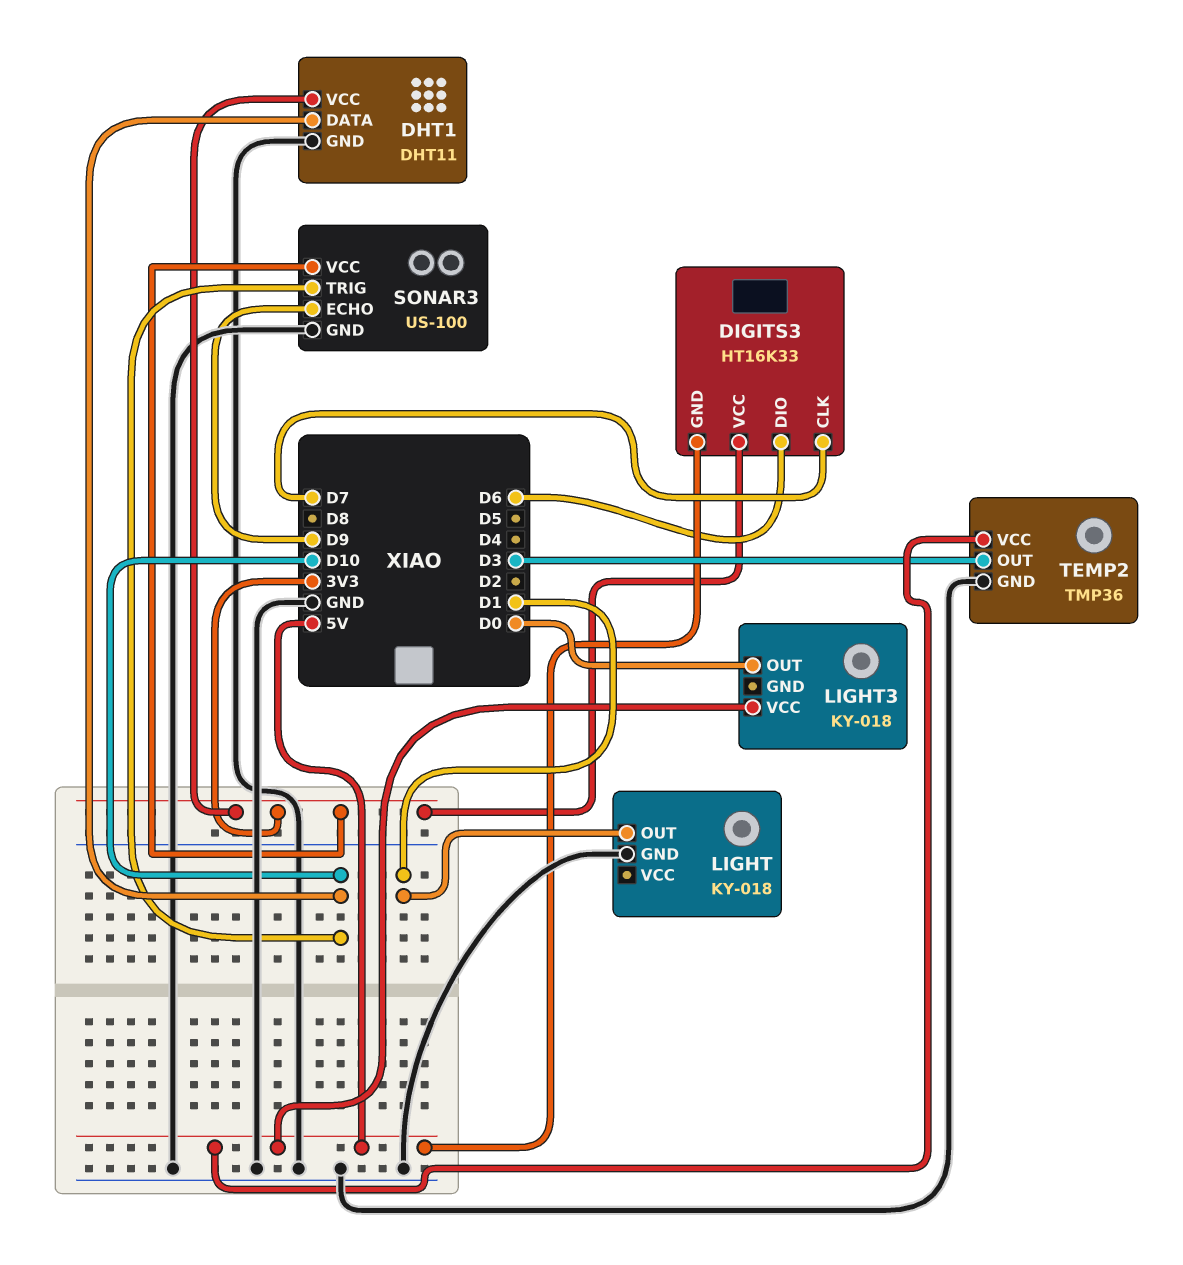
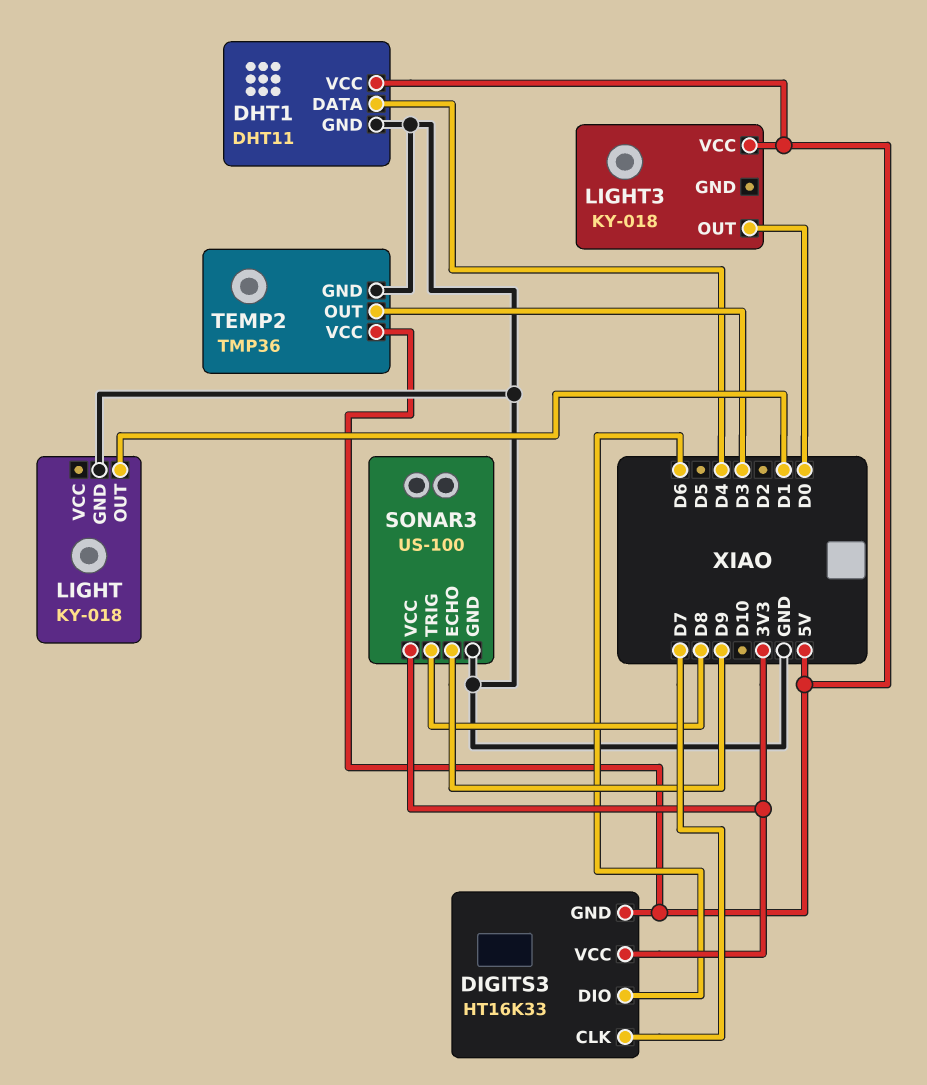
DHT1 pin DATA: D10 -> D4
DHT1 pin VCC: 3V3 -> 5V
SONAR3 pin TRIG: D10 -> D8

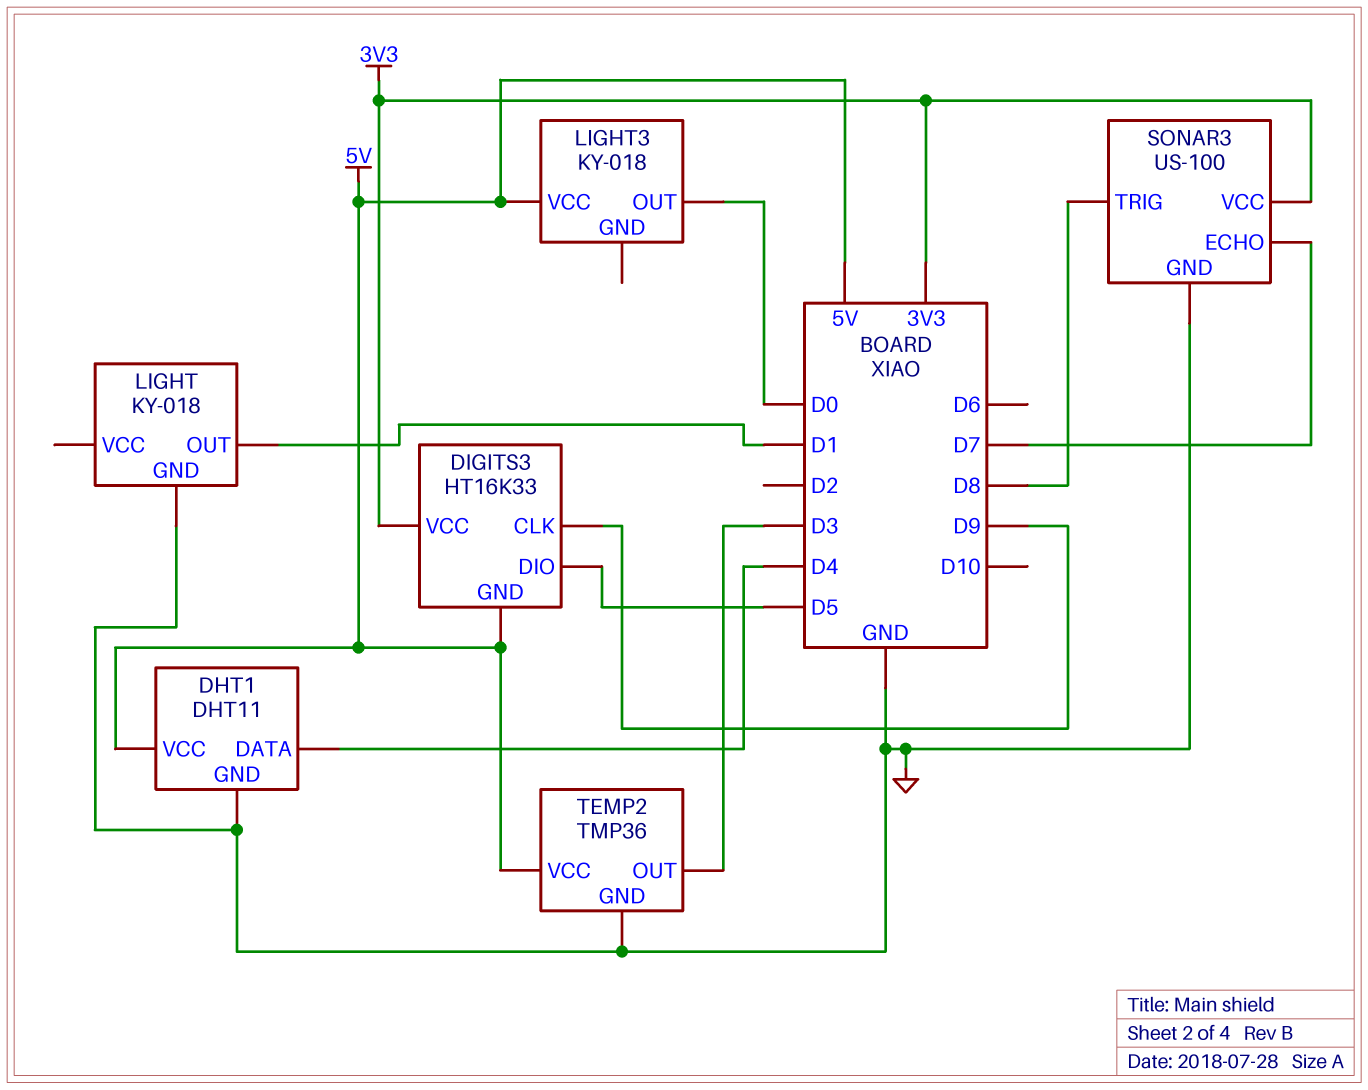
DIGITS3 pin CLK: D7 -> D9
DIGITS3 pin DIO: D6 -> D5
SONAR3 pin ECHO: D9 -> D7

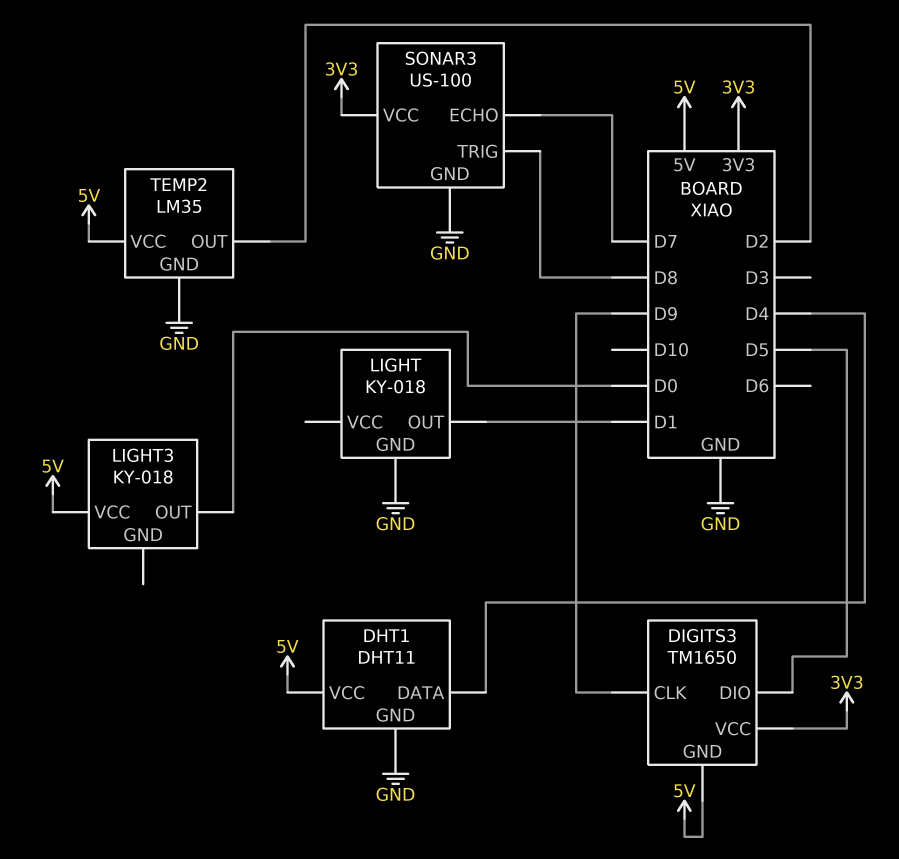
DIGITS3: HT16K33 -> TM1650
TEMP2: TMP36 -> LM35
TEMP2 pin OUT: D3 -> D2

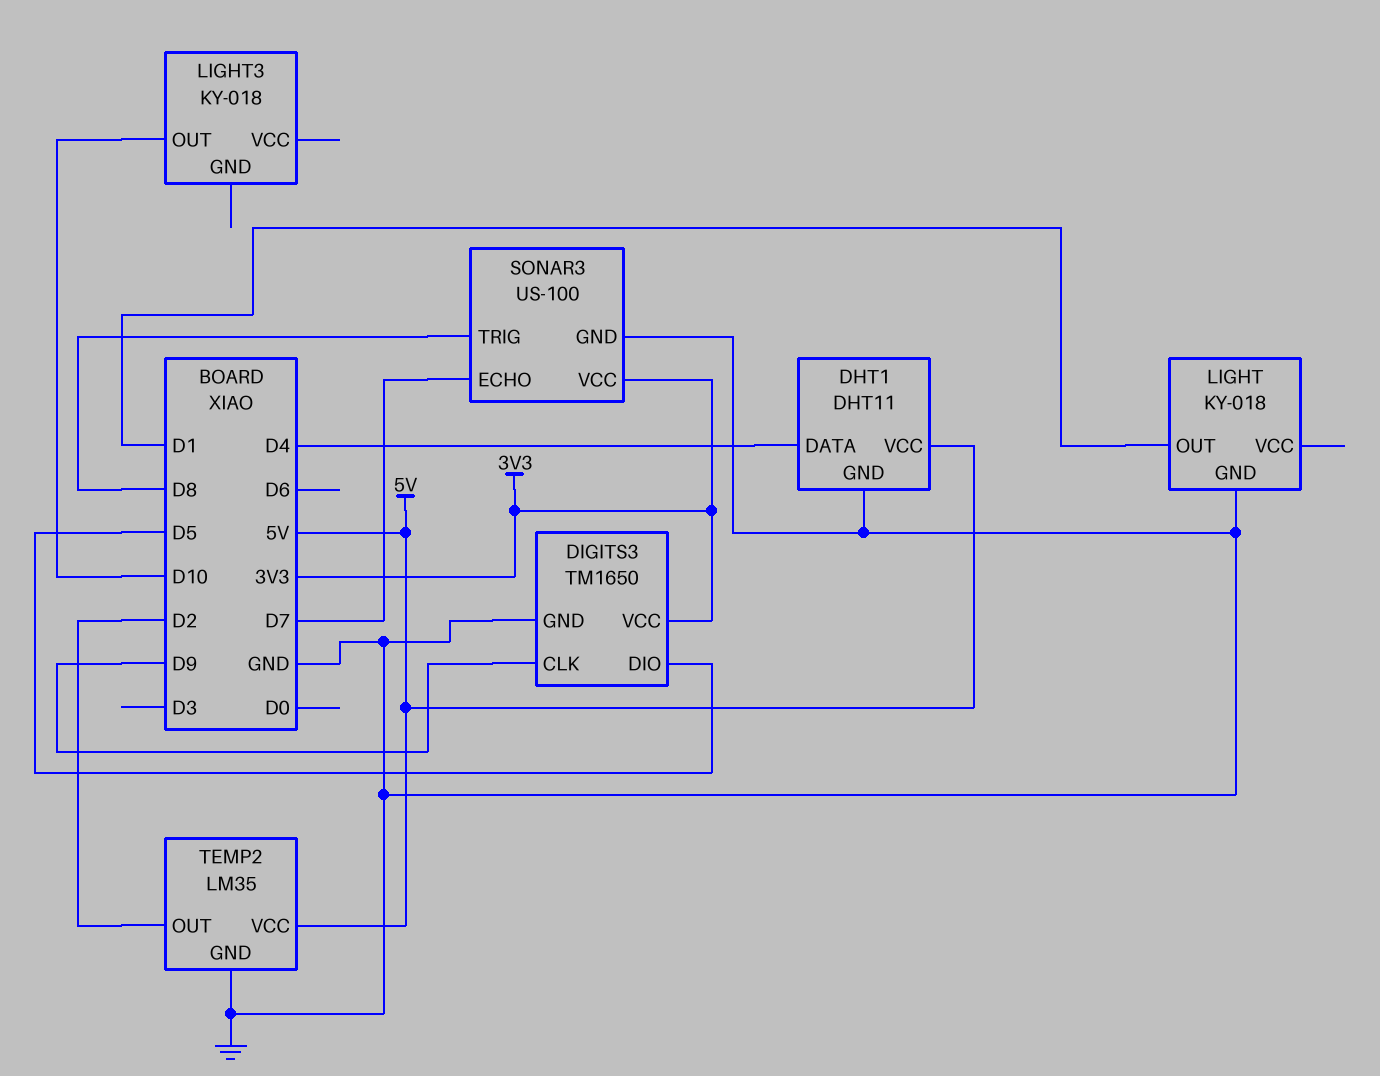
DIGITS3 pin GND: 5V -> GND
LIGHT3 pin OUT: D0 -> D10
LIGHT3 pin VCC: 5V -> none

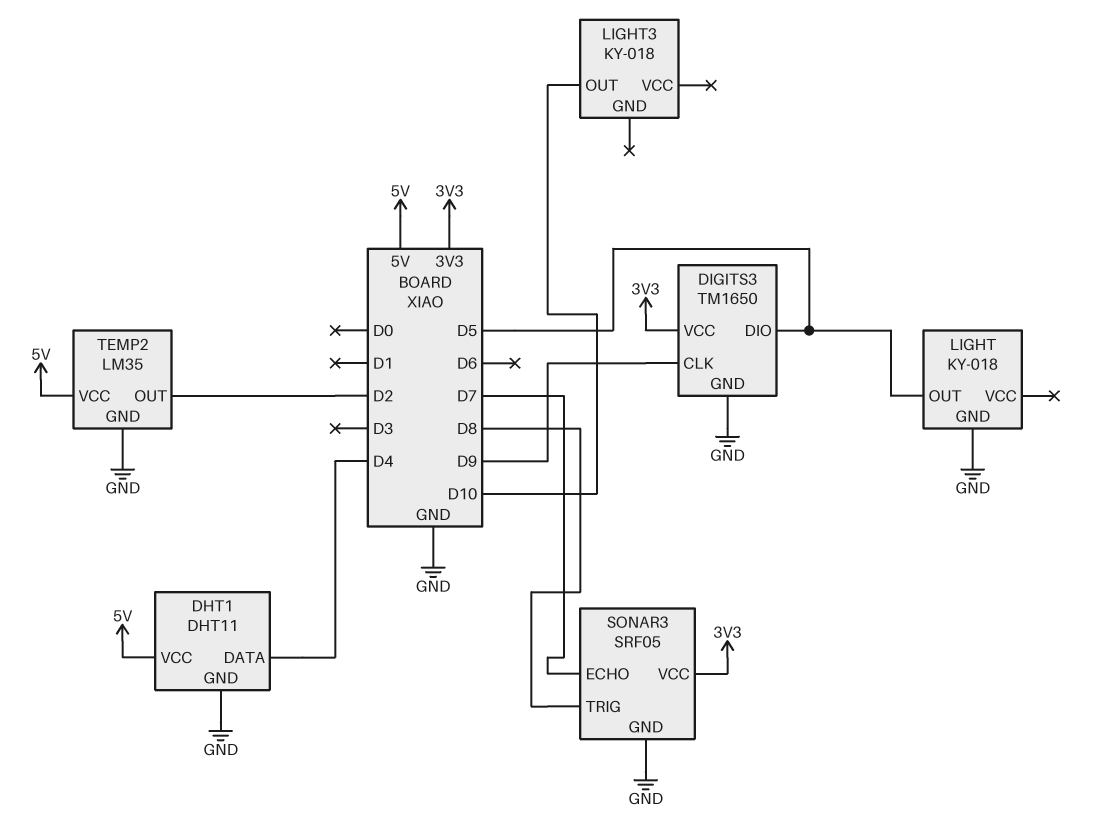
LIGHT pin OUT: D1 -> D5
SONAR3: US-100 -> SRF05

